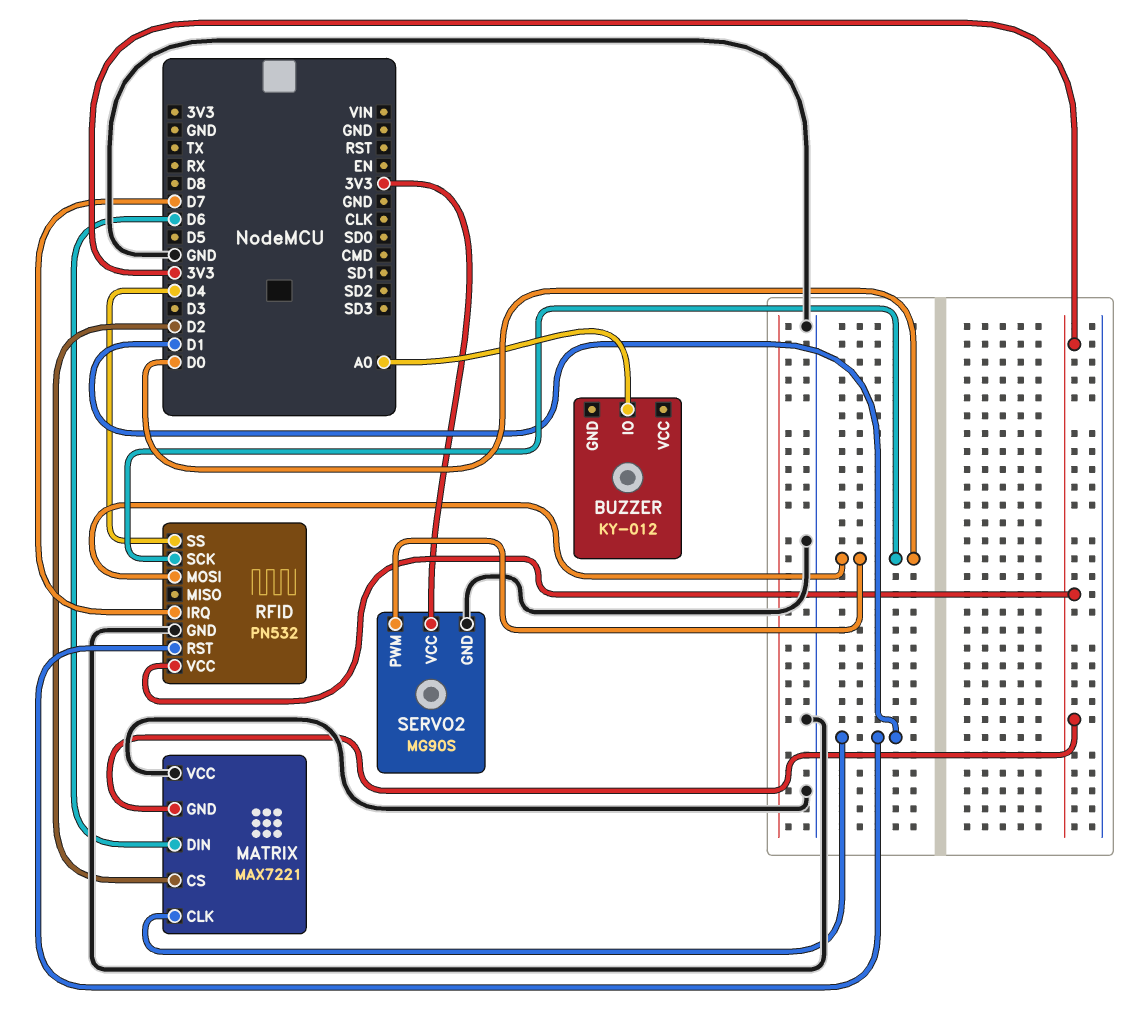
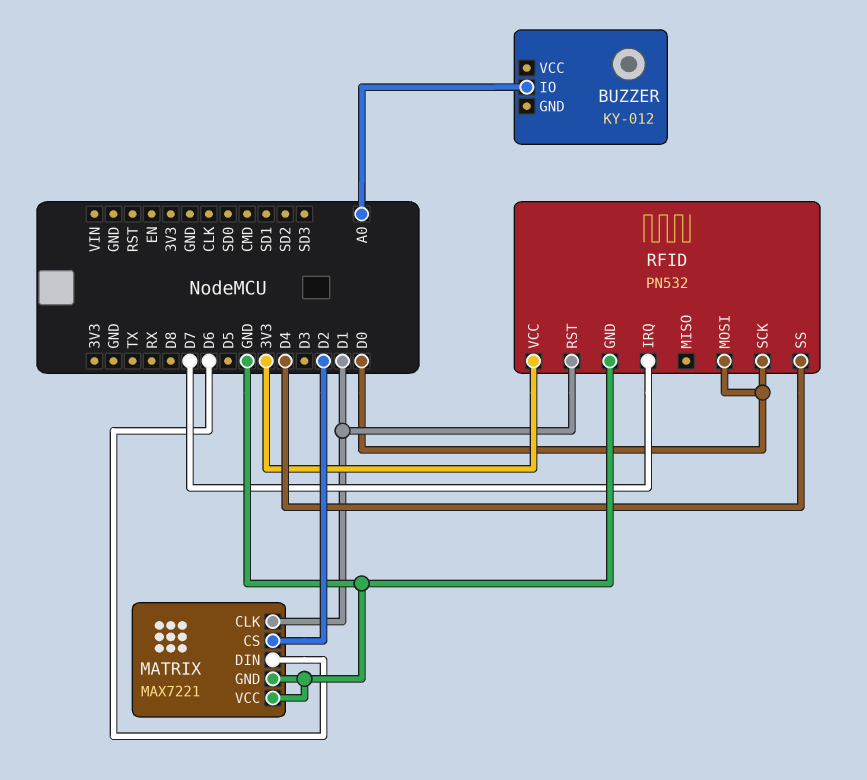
MATRIX pin GND: 3V3 -> GND
SERVO2: MG90S -> none
SERVO2 pin GND: GND -> none
SERVO2 pin PWM: D0 -> none
SERVO2 pin VCC: 3V3 -> none

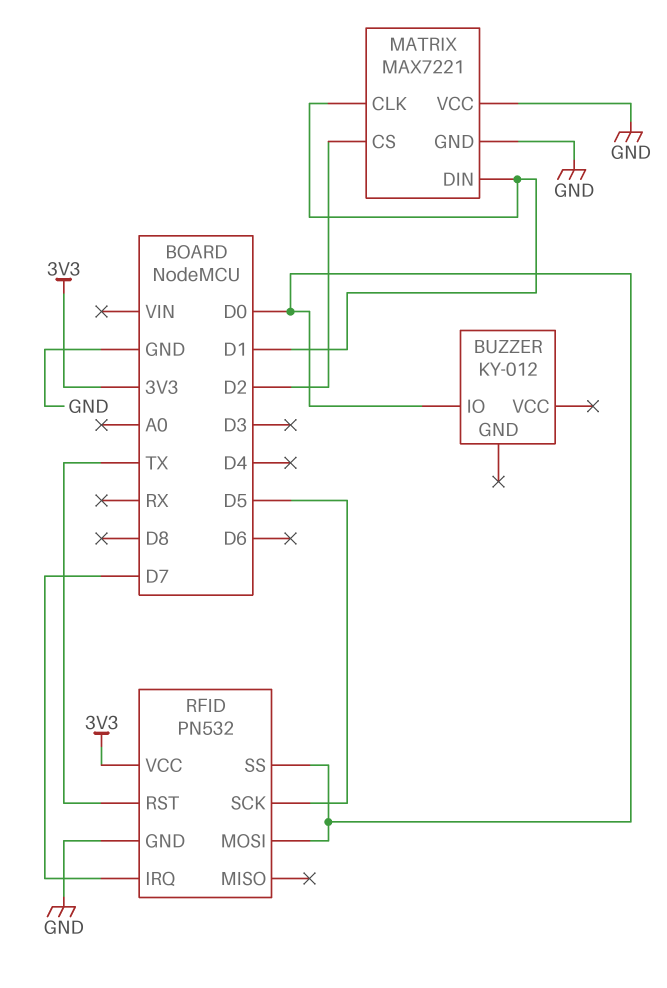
BUZZER pin IO: A0 -> D0
MATRIX pin DIN: D6 -> D1
RFID pin RST: D1 -> TX
RFID pin SCK: D0 -> D5
RFID pin SS: D4 -> D0

